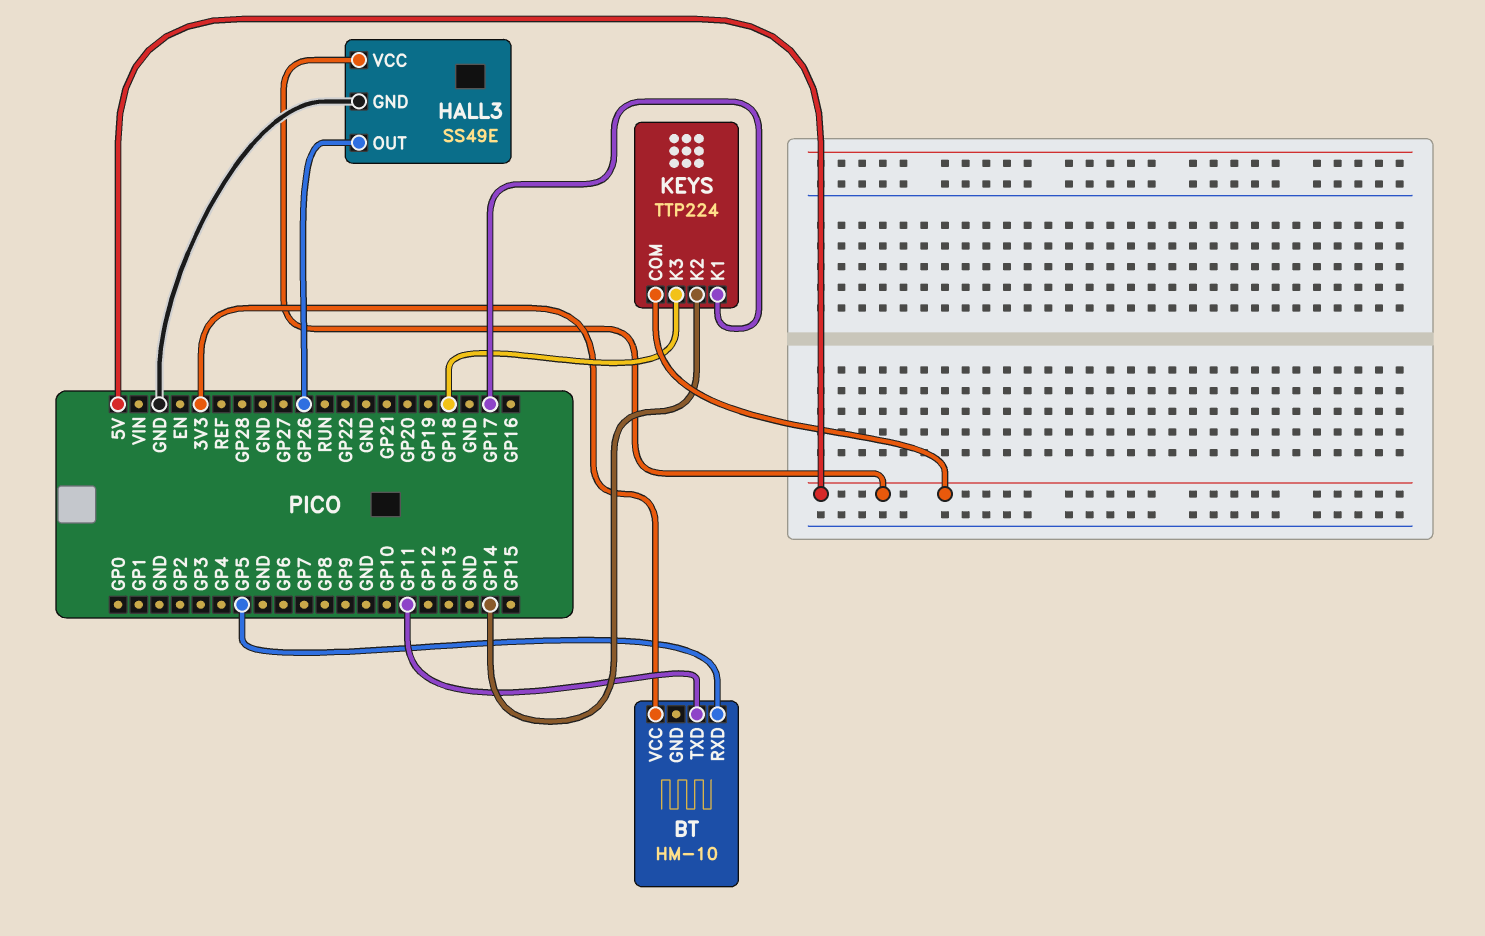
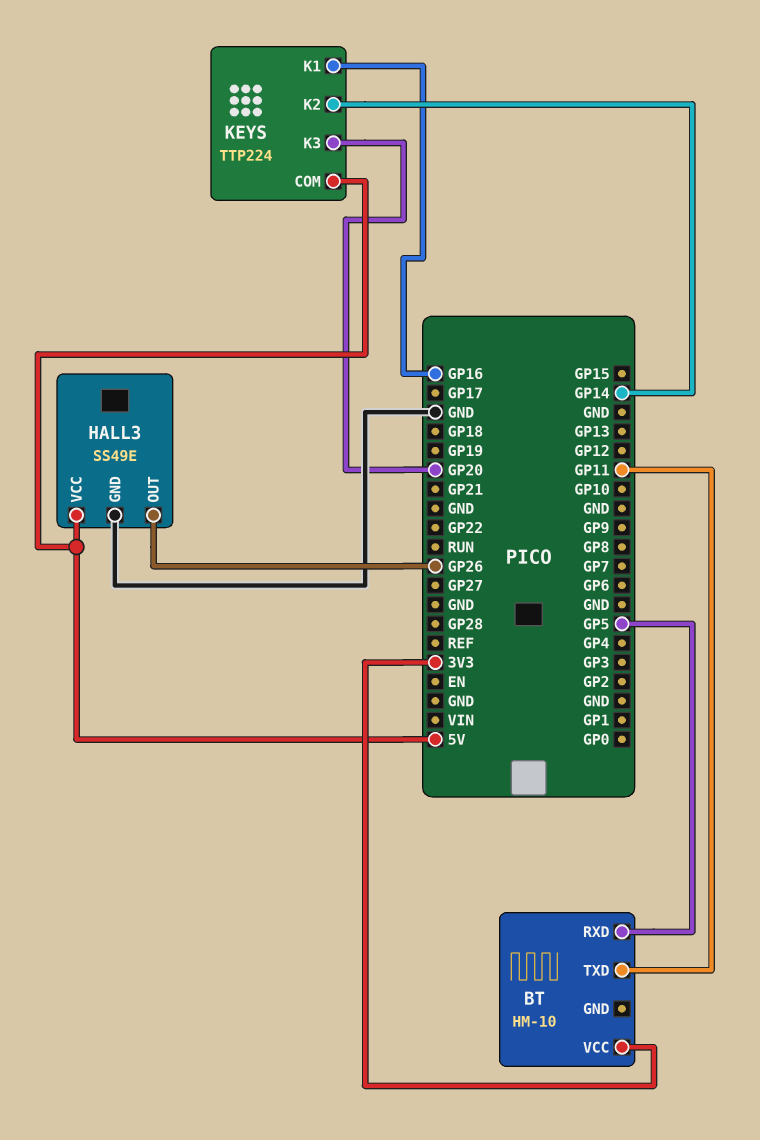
KEYS pin K1: GP17 -> GP16
KEYS pin K3: GP18 -> GP20

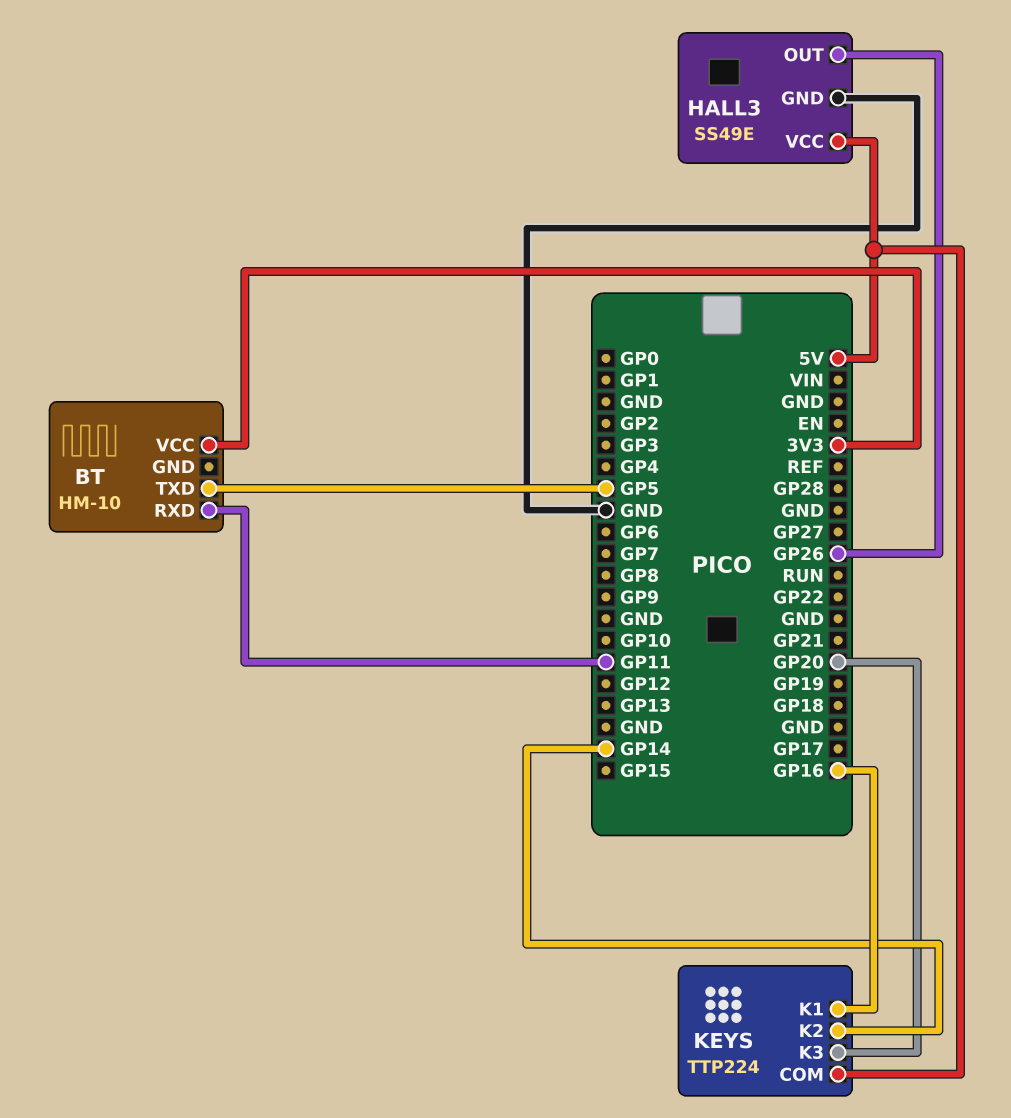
BT pin RXD: GP5 -> GP11
BT pin TXD: GP11 -> GP5

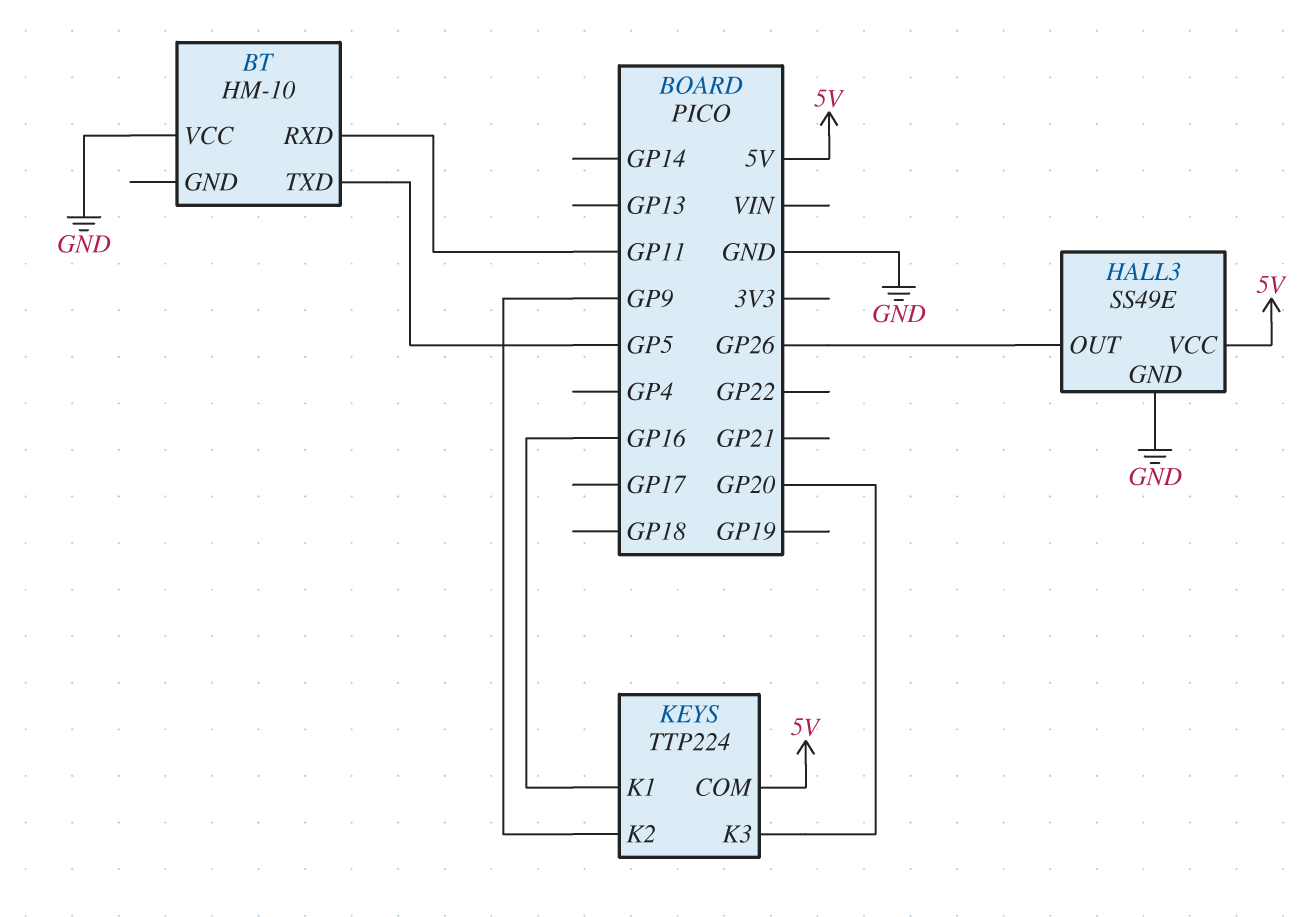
BT pin VCC: 3V3 -> GND
KEYS pin K2: GP14 -> GP9

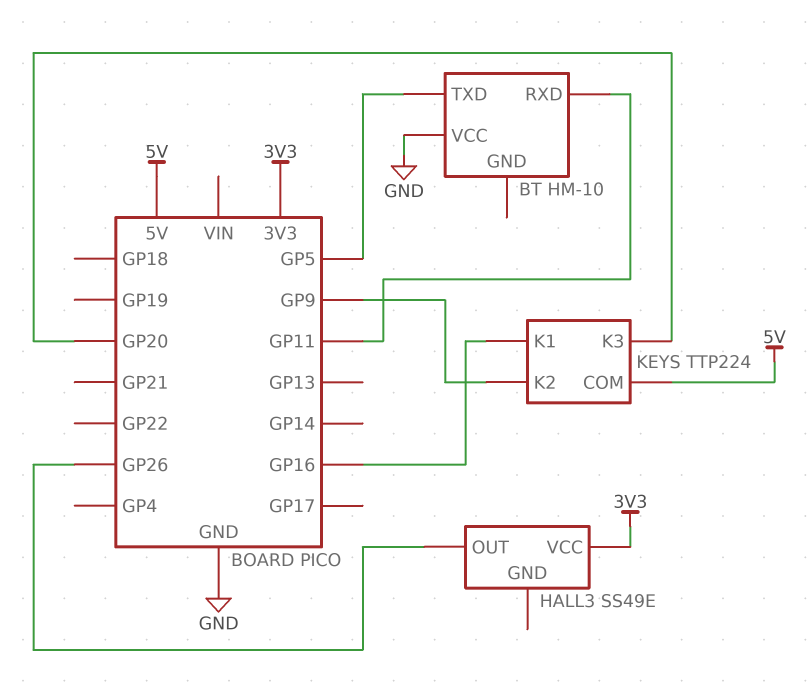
HALL3 pin GND: GND -> none
HALL3 pin VCC: 5V -> 3V3

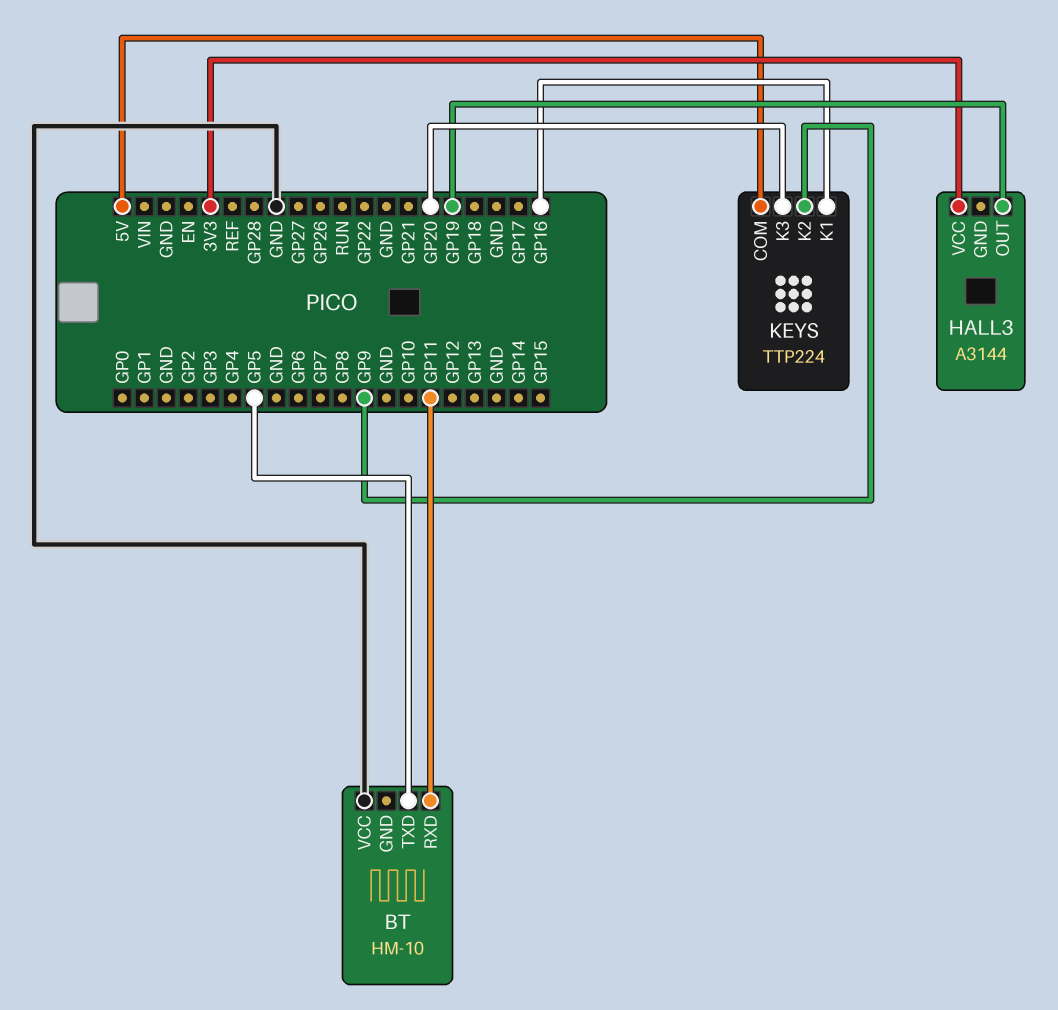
HALL3: SS49E -> A3144
HALL3 pin OUT: GP26 -> GP19

